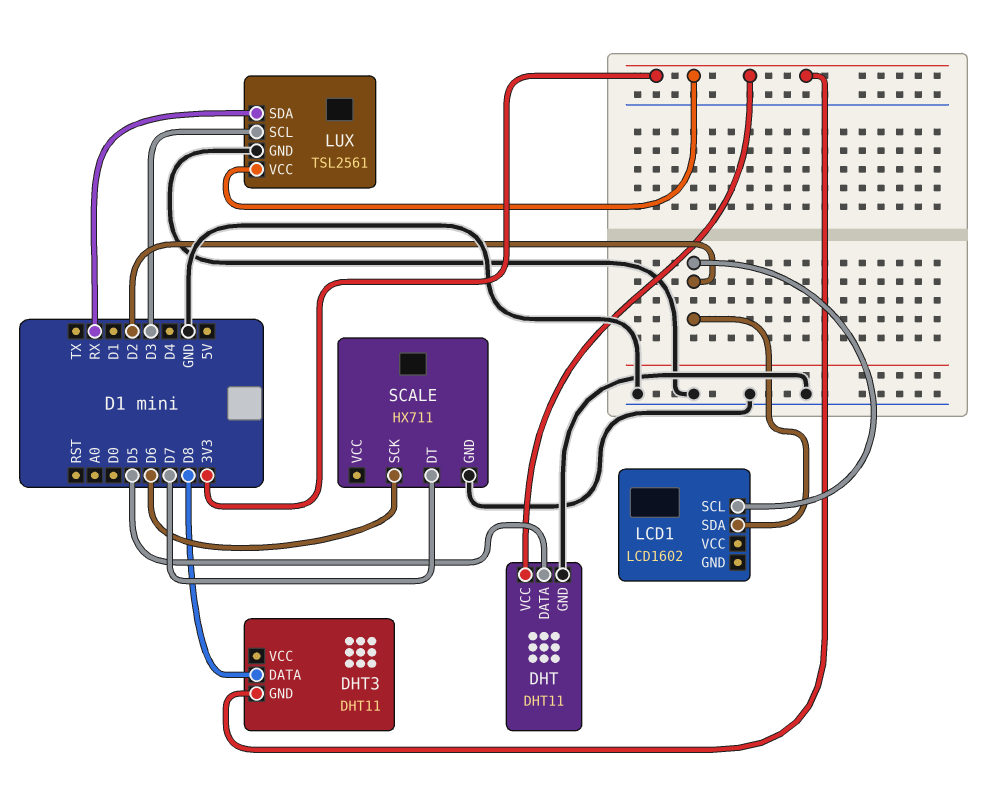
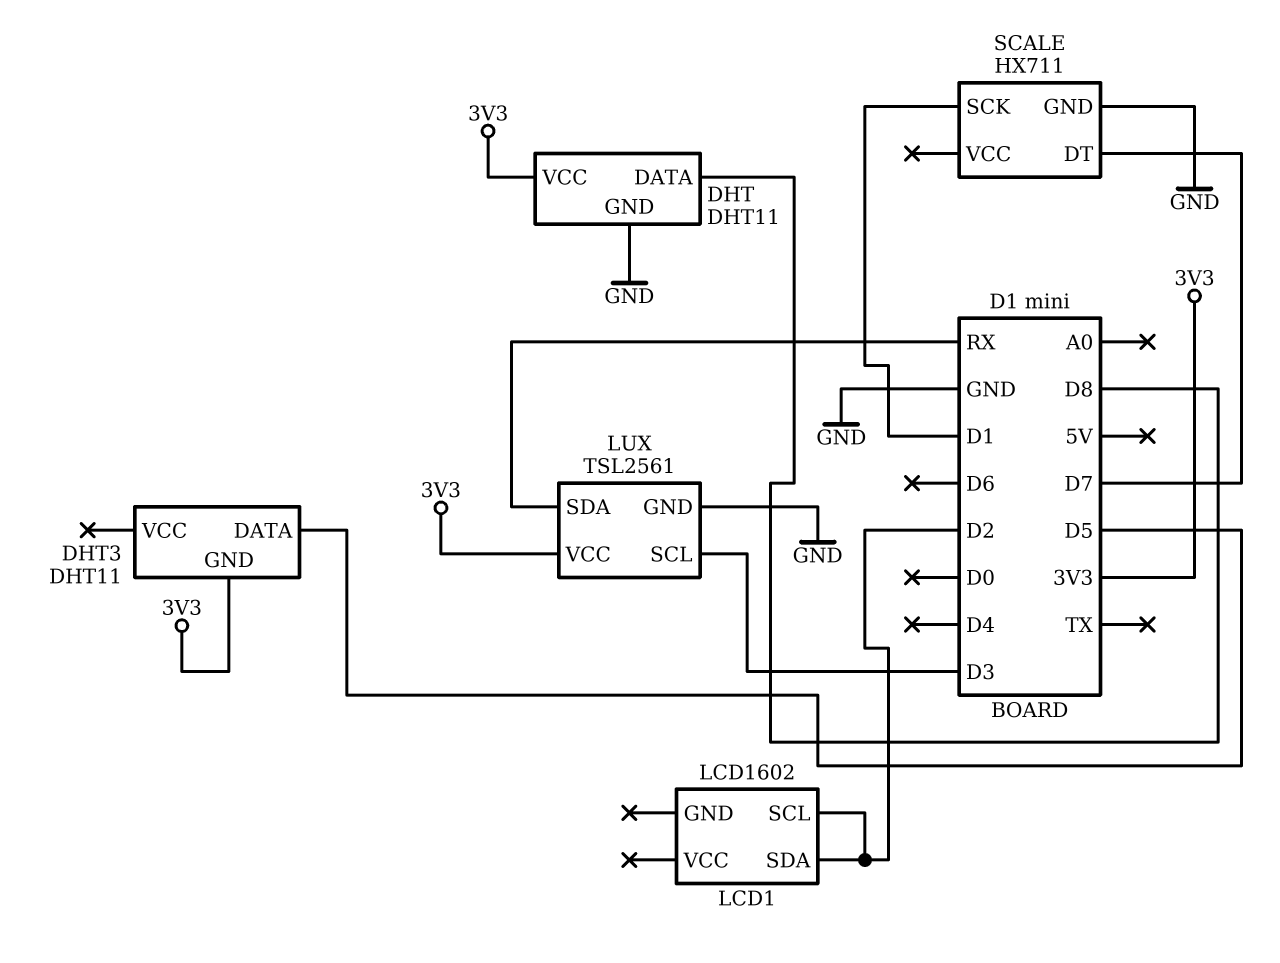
DHT pin DATA: D5 -> D8
DHT3 pin DATA: D8 -> D5
SCALE pin SCK: D6 -> D1

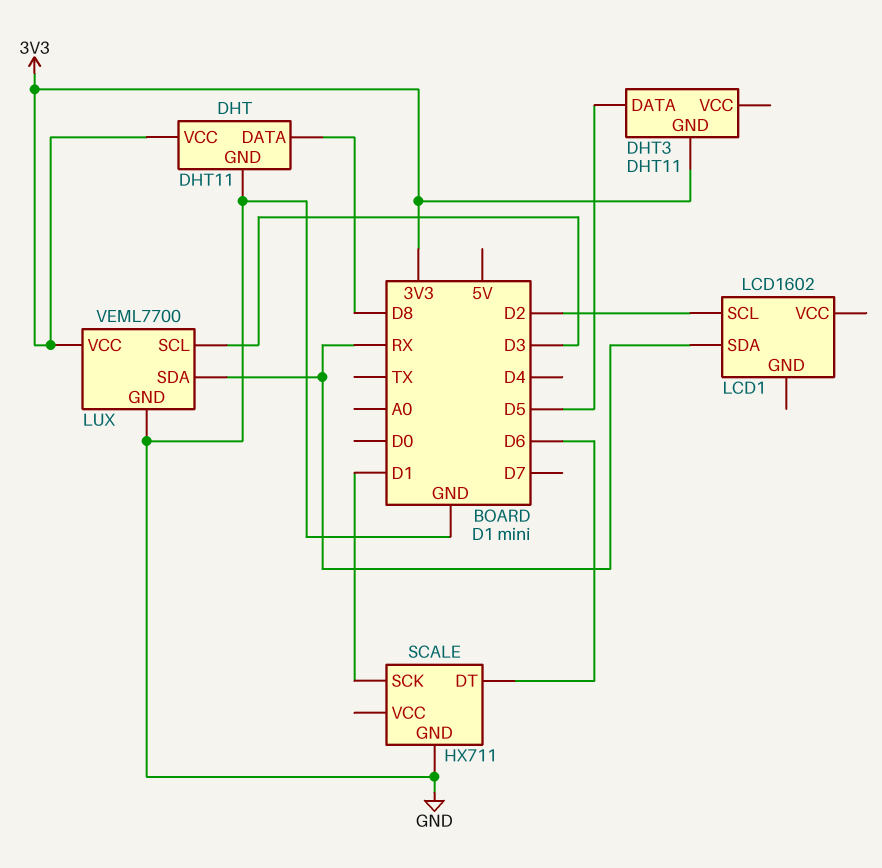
LCD1 pin SDA: D2 -> RX
LUX: TSL2561 -> VEML7700
SCALE pin DT: D7 -> D6

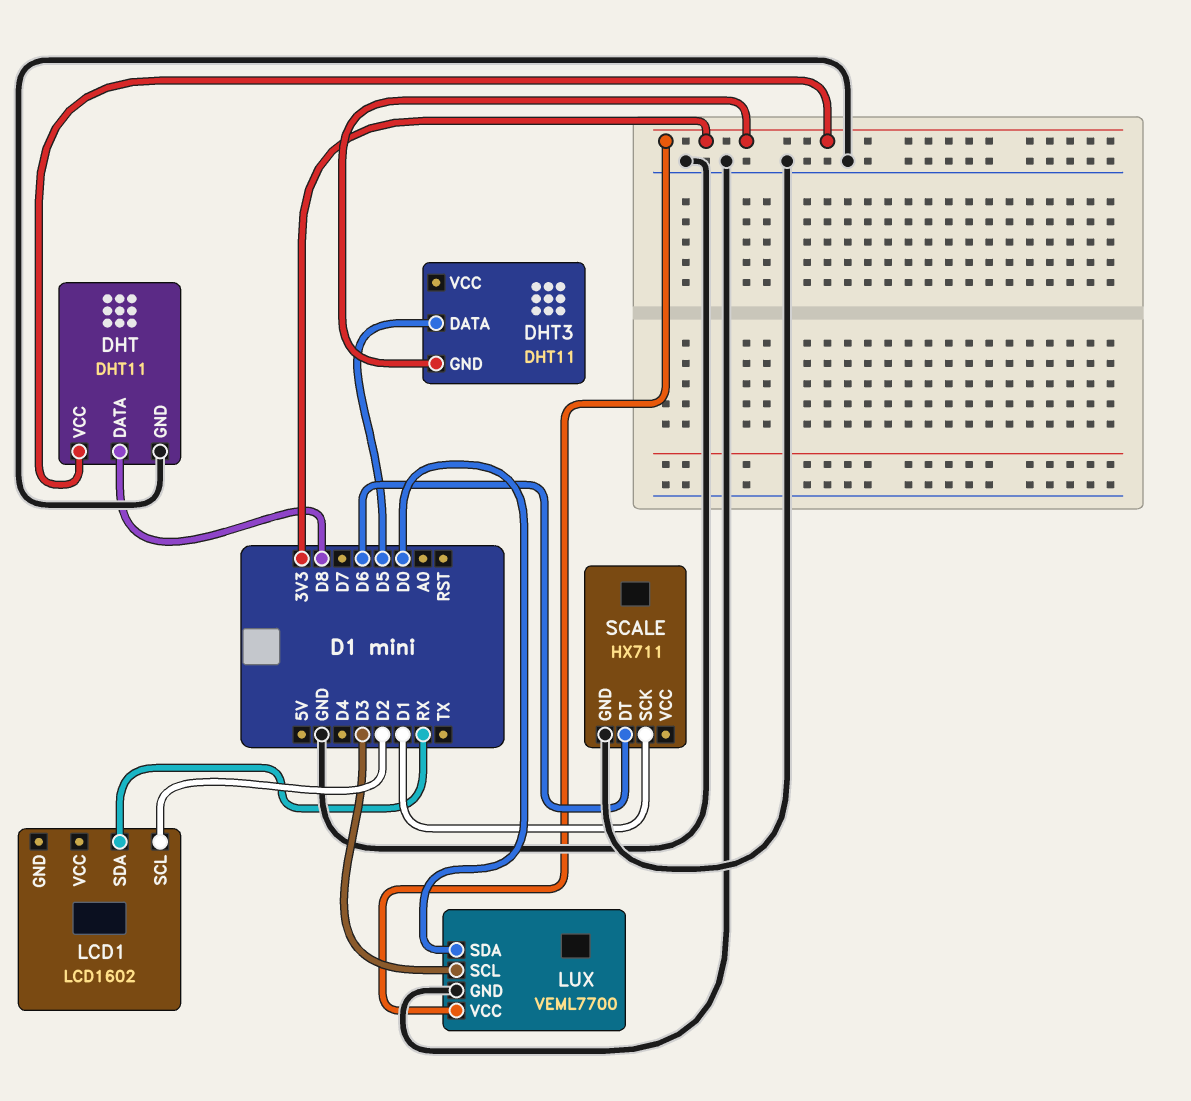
LUX pin SDA: RX -> D0

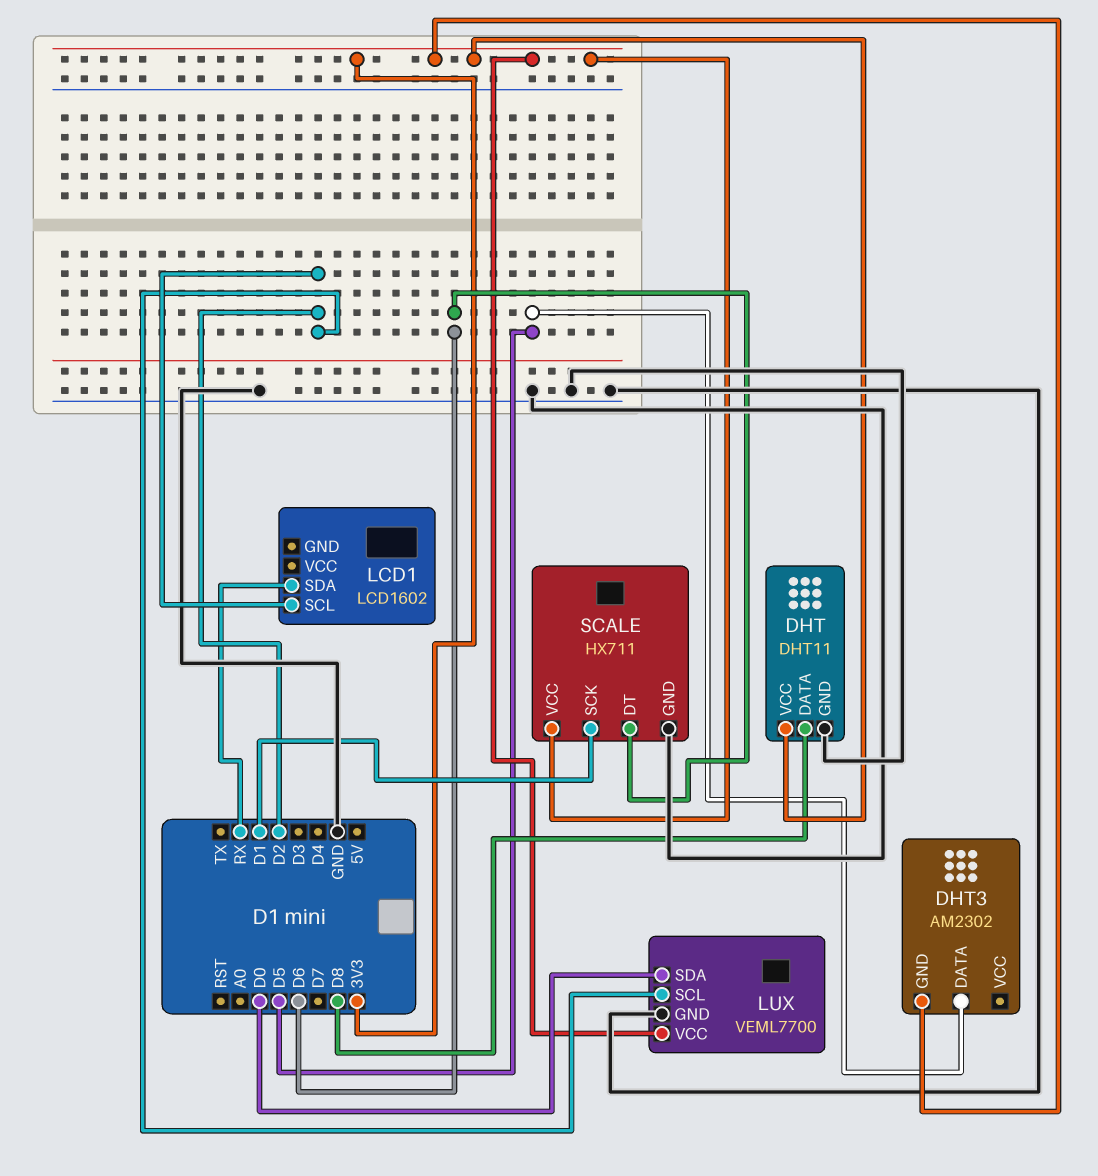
DHT3: DHT11 -> AM2302
LUX pin SCL: D3 -> D2
SCALE pin VCC: none -> 3V3

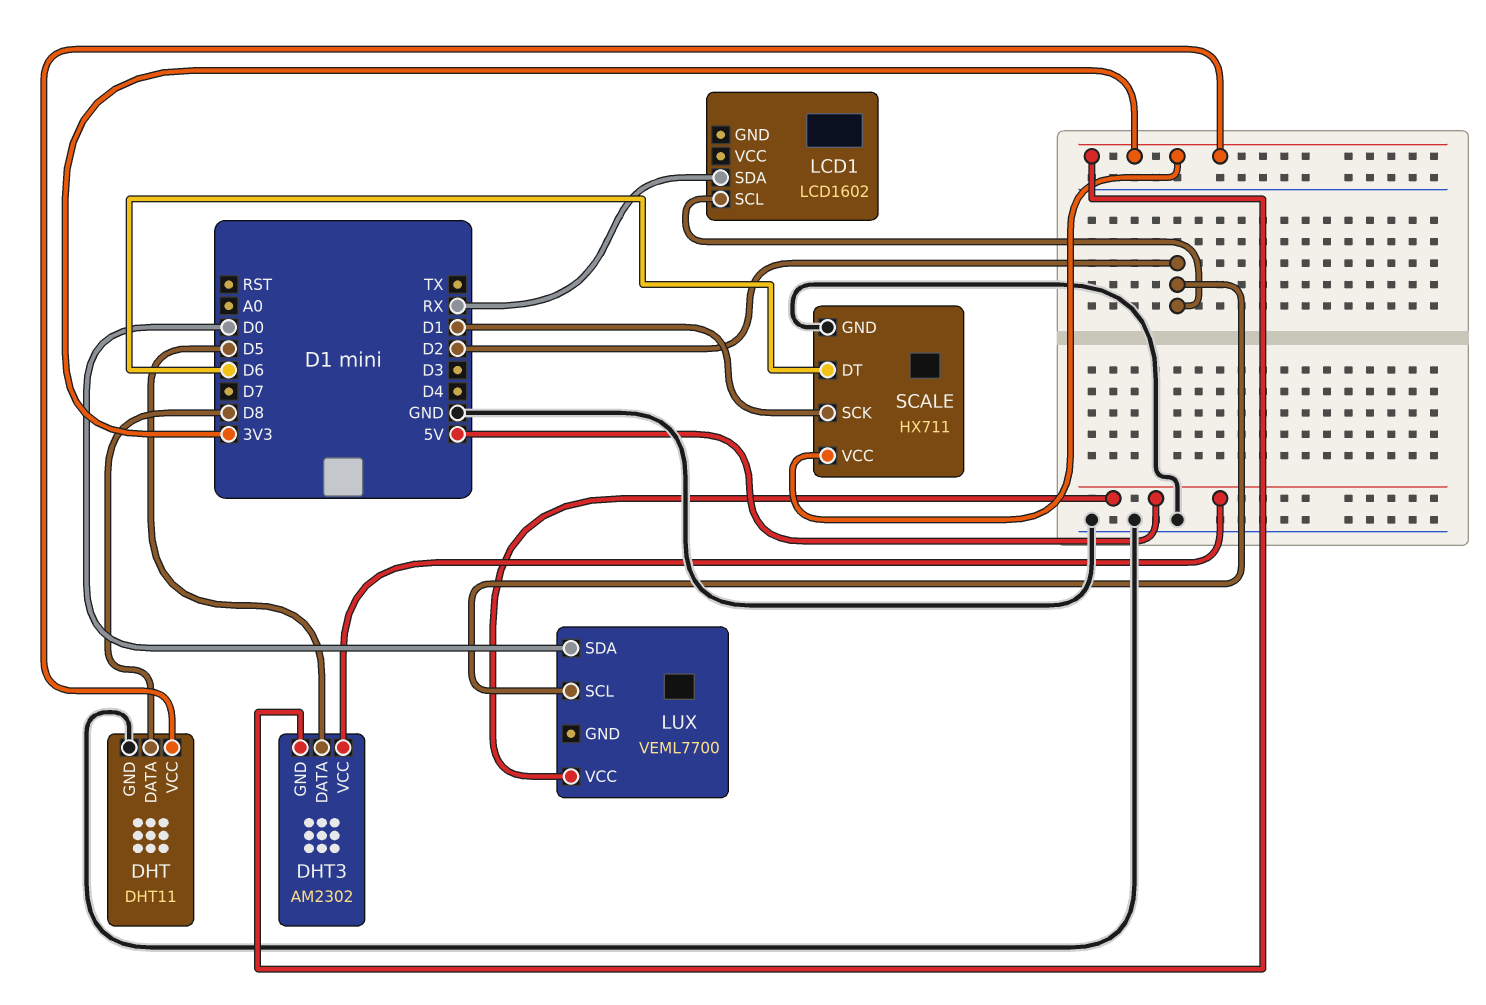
DHT3 pin VCC: none -> 5V
LUX pin GND: GND -> none
LUX pin VCC: 3V3 -> 5V

